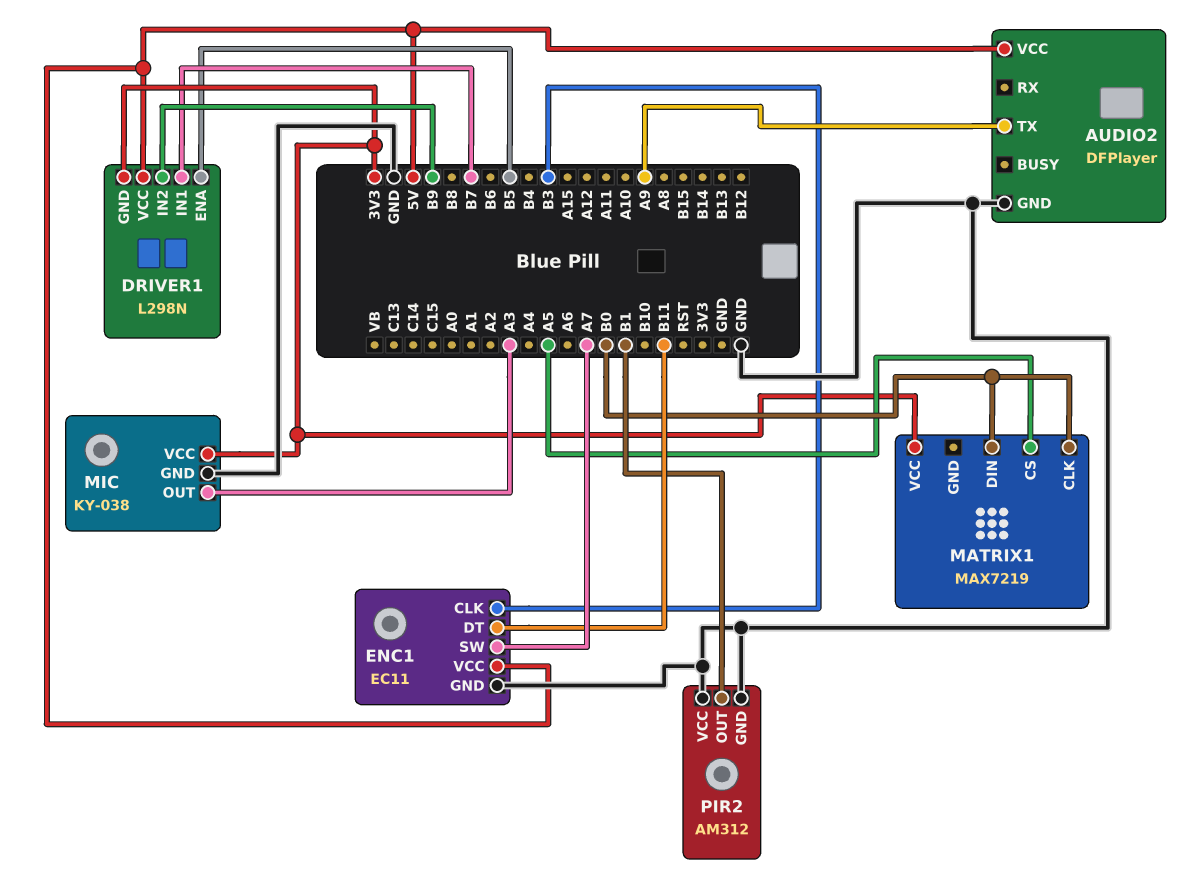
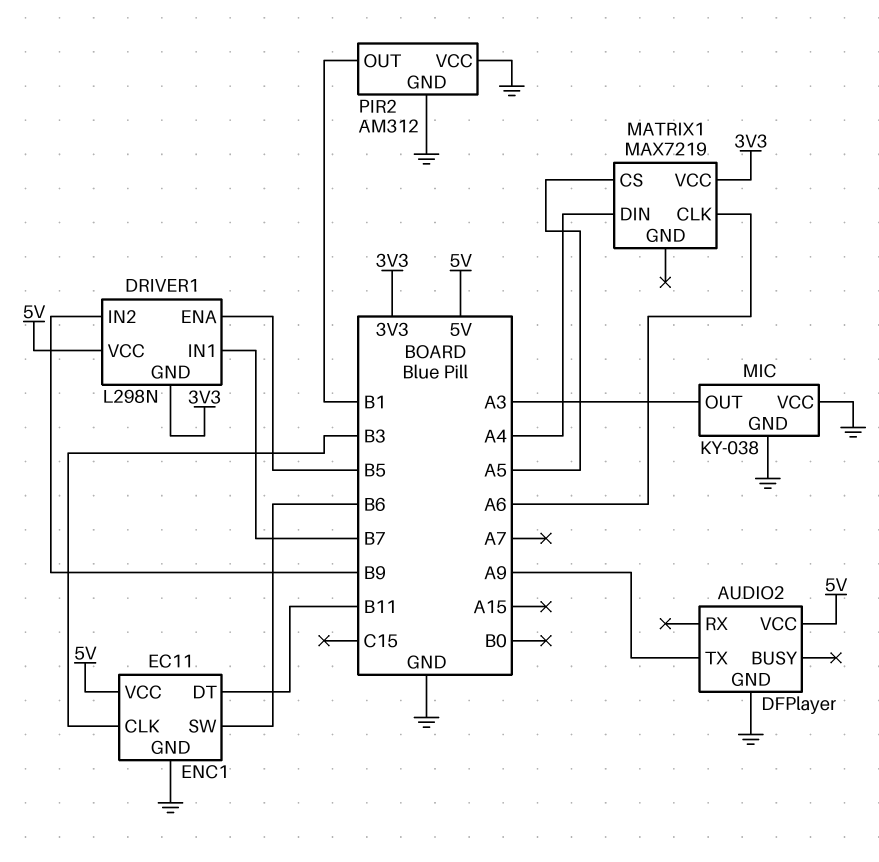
ENC1 pin SW: A7 -> B6
MATRIX1 pin CLK: B0 -> A6
MATRIX1 pin DIN: B0 -> A4
MIC pin VCC: 3V3 -> GND

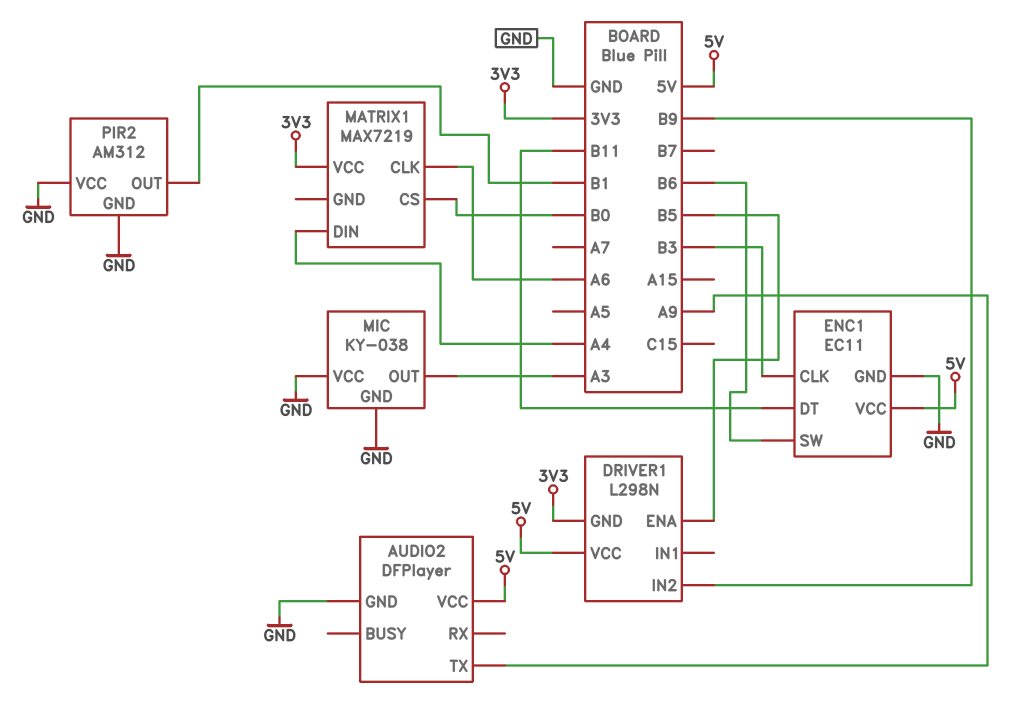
DRIVER1 pin IN1: B7 -> none
MATRIX1 pin CS: A5 -> B0

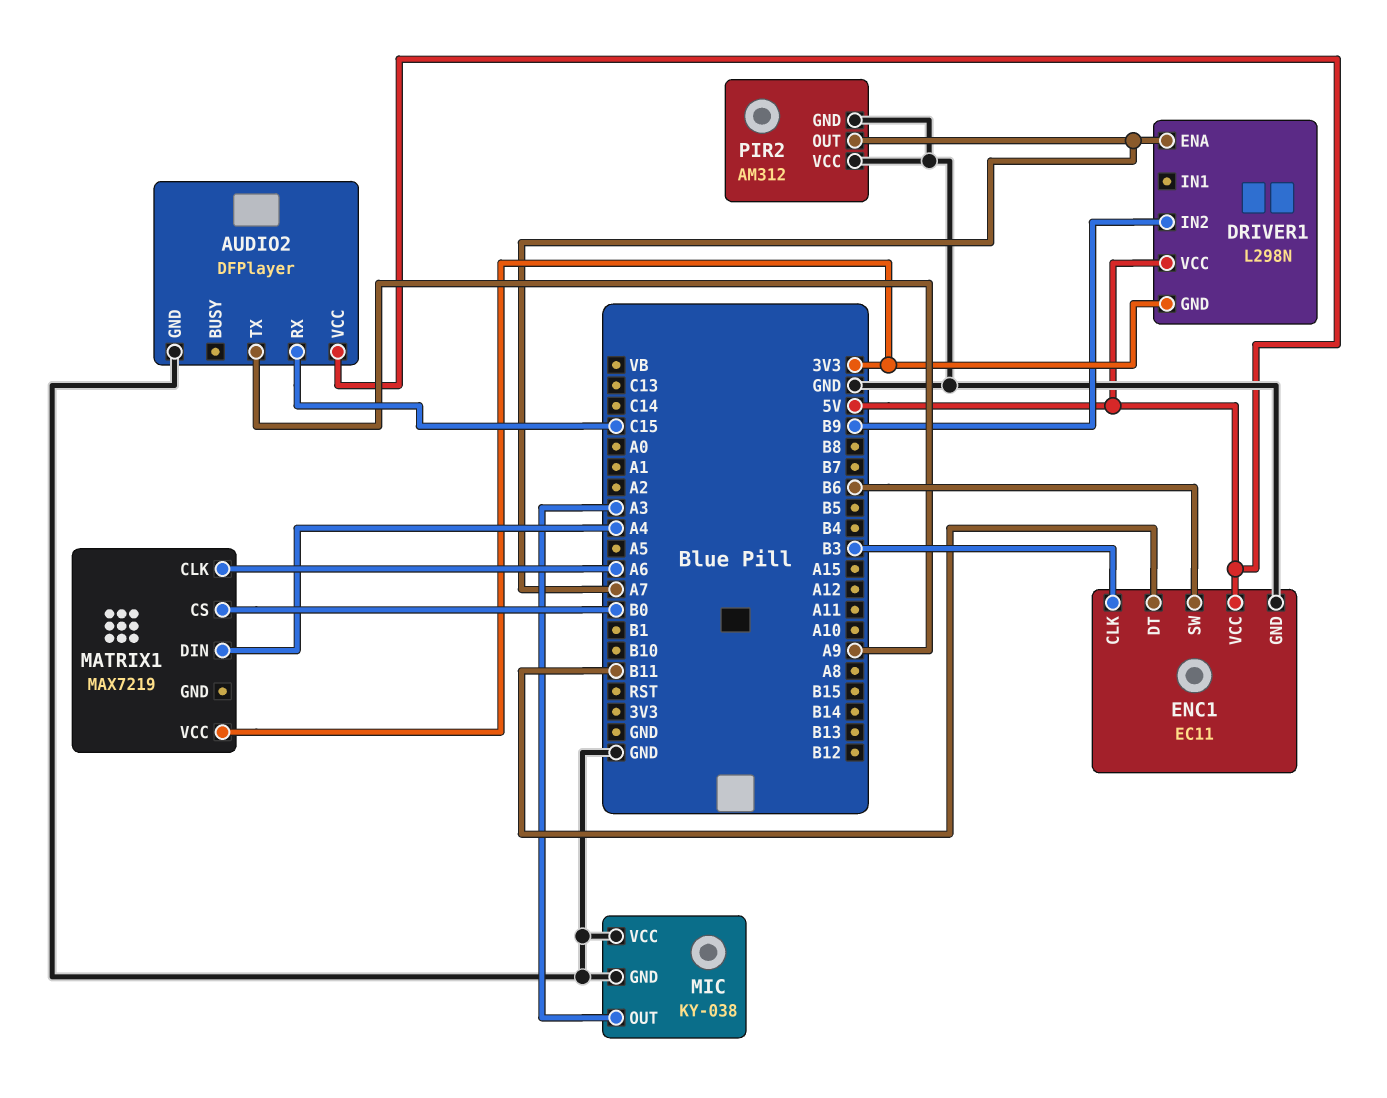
AUDIO2 pin RX: none -> C15
DRIVER1 pin ENA: B5 -> A7
PIR2 pin OUT: B1 -> A7

